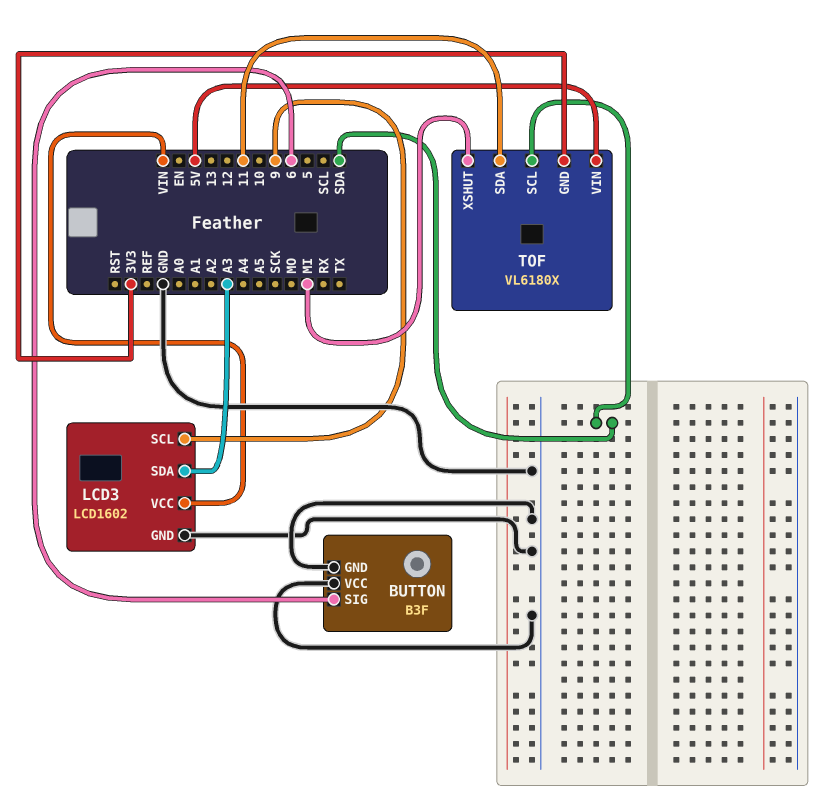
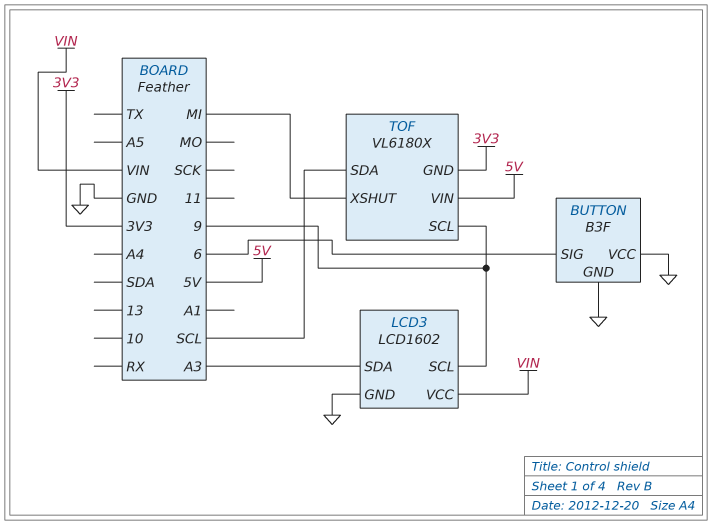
TOF pin SCL: SDA -> 9
TOF pin SDA: 11 -> SCL

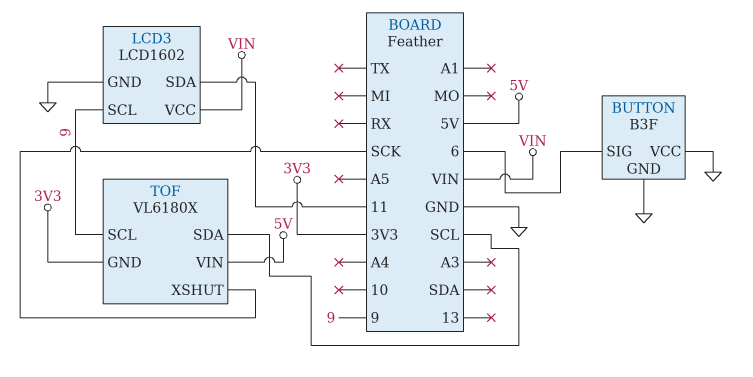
LCD3 pin SDA: A3 -> 11
TOF pin XSHUT: MI -> SCK

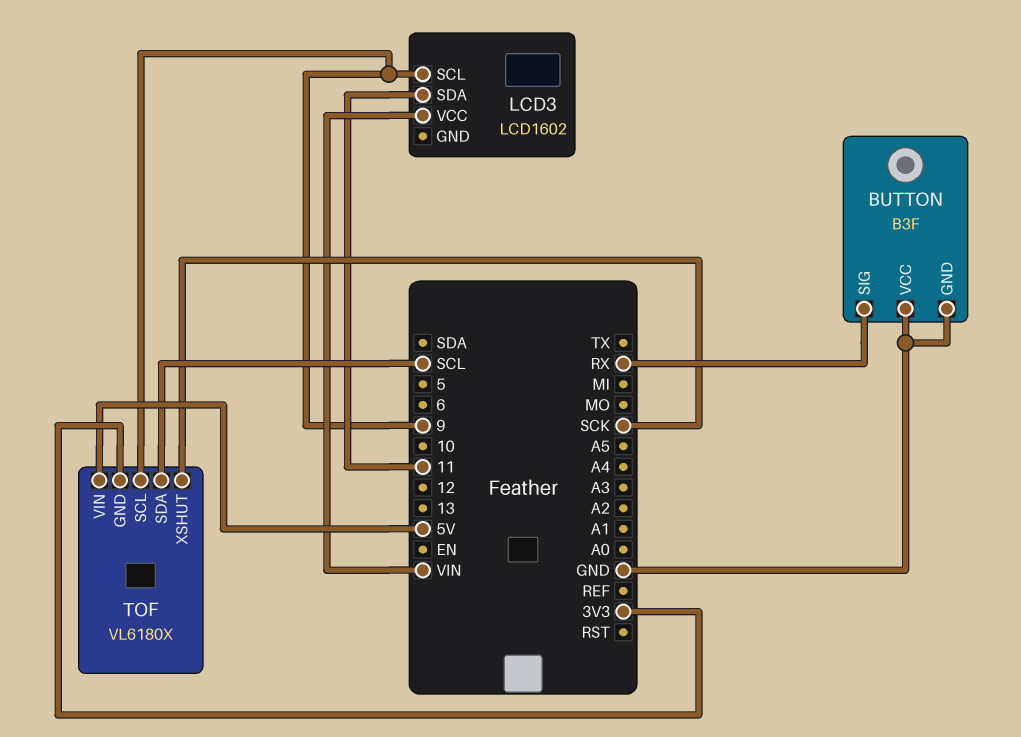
BUTTON pin SIG: 6 -> RX
LCD3 pin GND: GND -> none

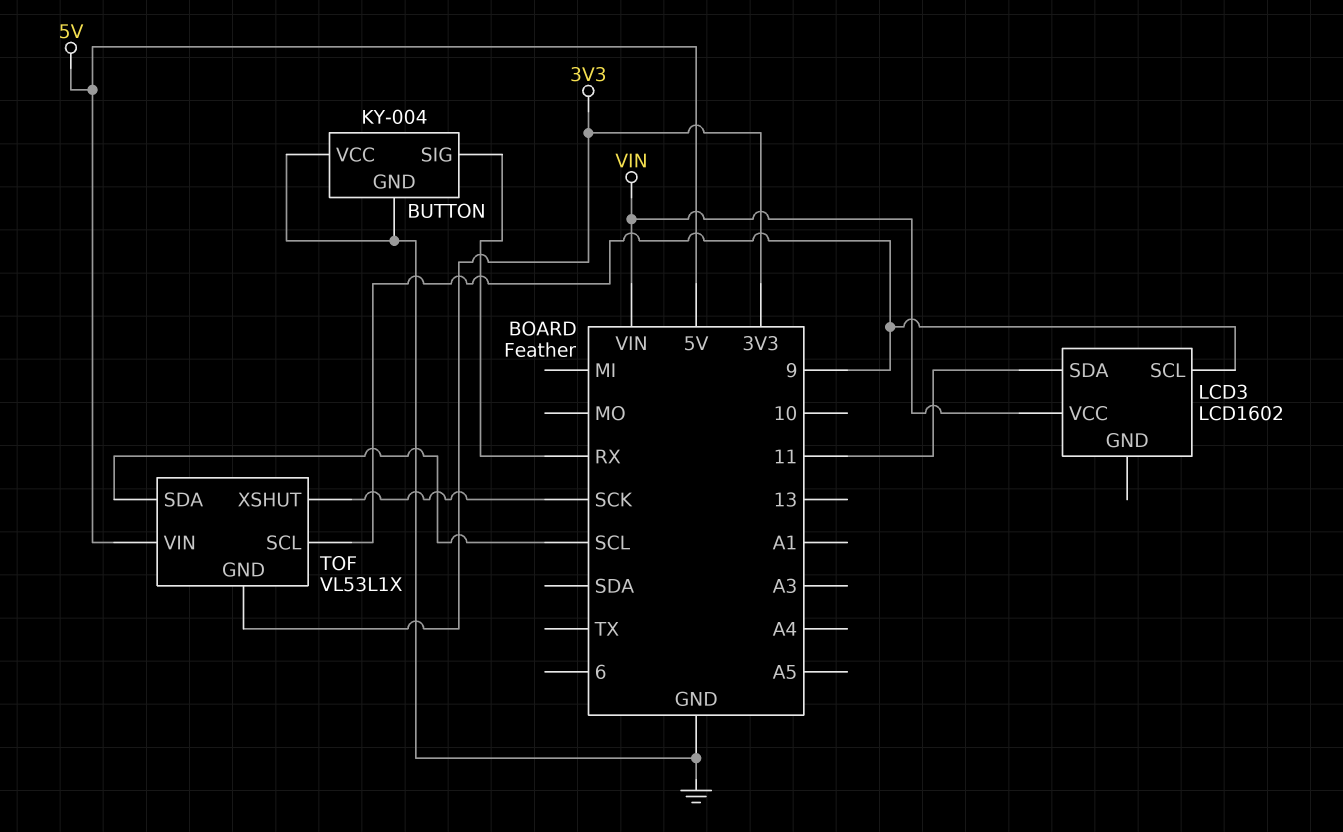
BUTTON: B3F -> KY-004
TOF: VL6180X -> VL53L1X

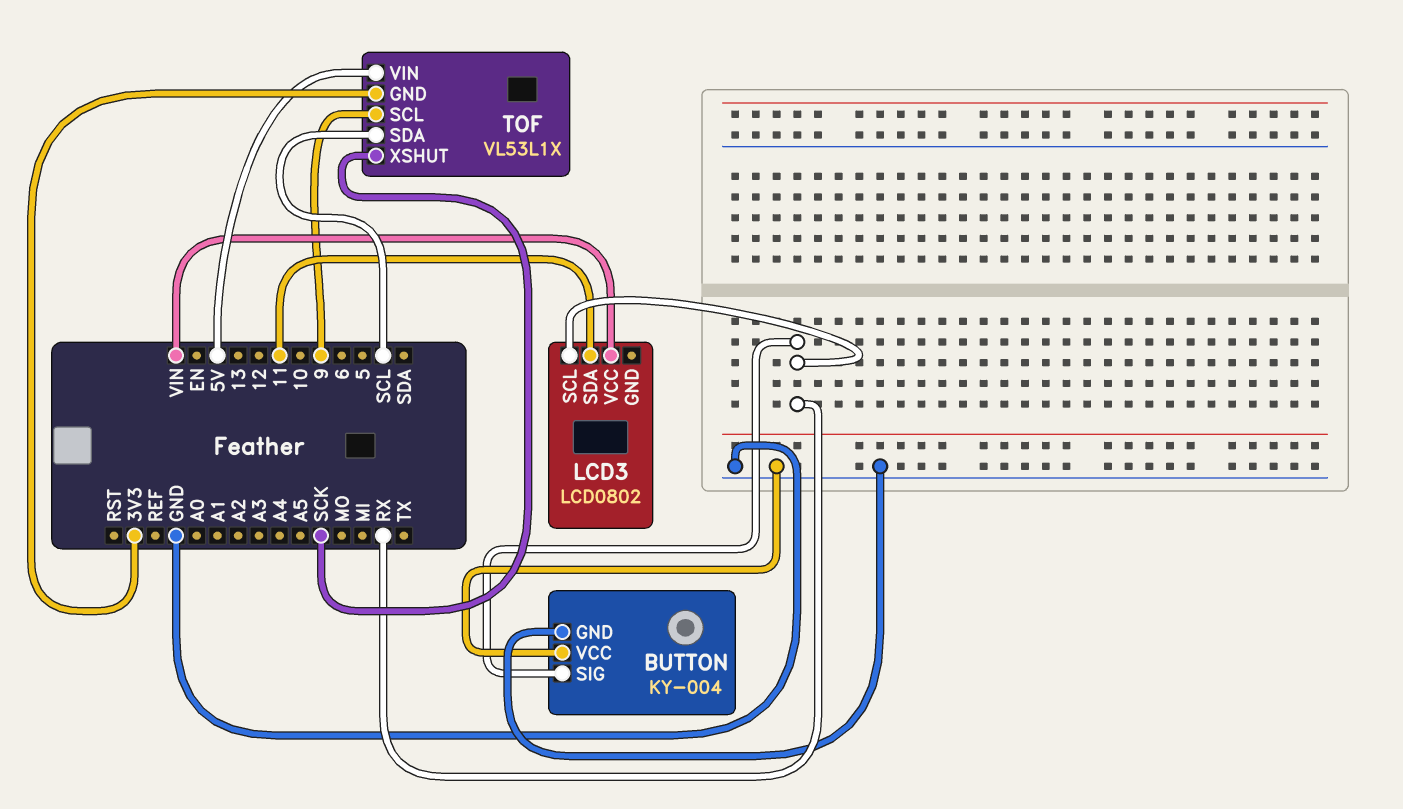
LCD3: LCD1602 -> LCD0802
LCD3 pin SCL: 9 -> RX

